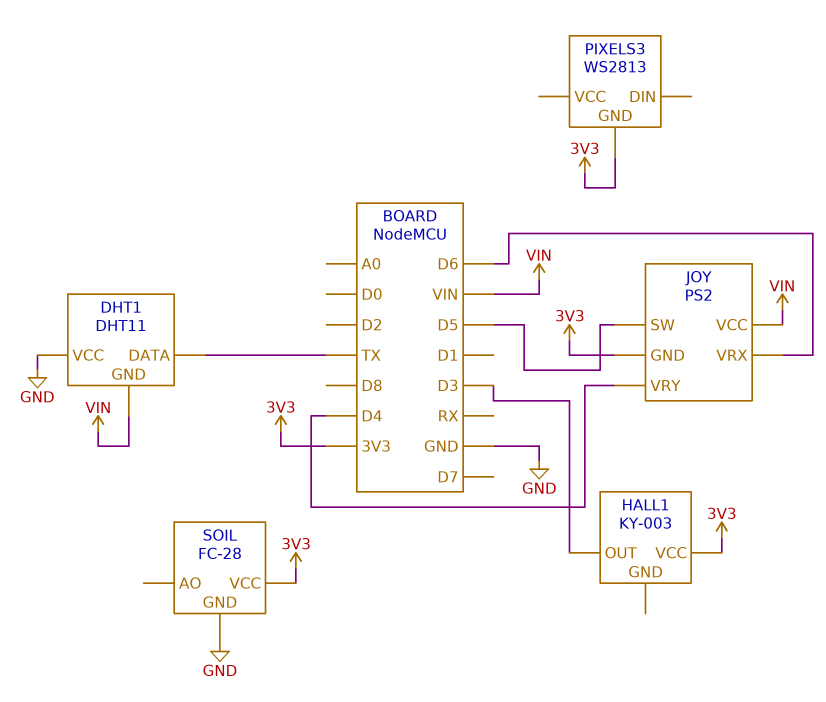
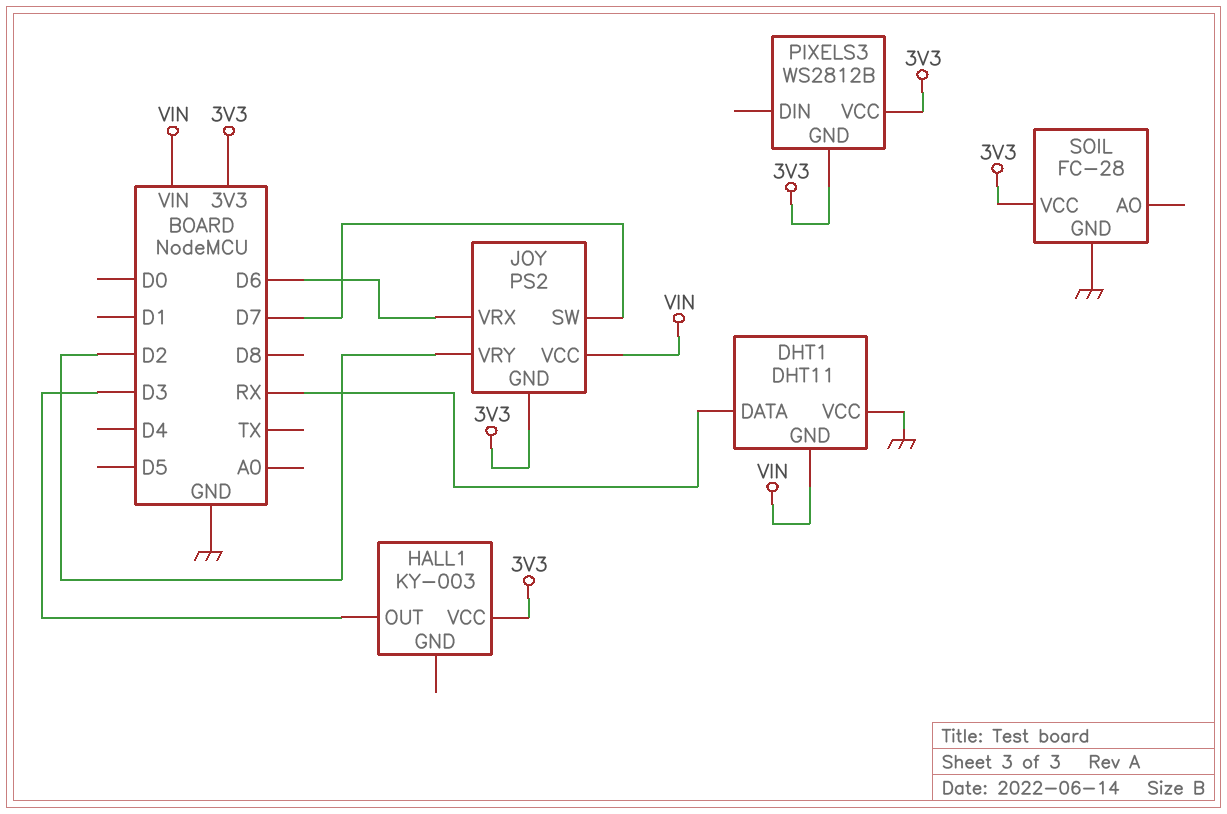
DHT1 pin DATA: TX -> RX
JOY pin SW: D5 -> D7
JOY pin VRY: D4 -> D2
PIXELS3: WS2813 -> WS2812B
PIXELS3 pin VCC: none -> 3V3

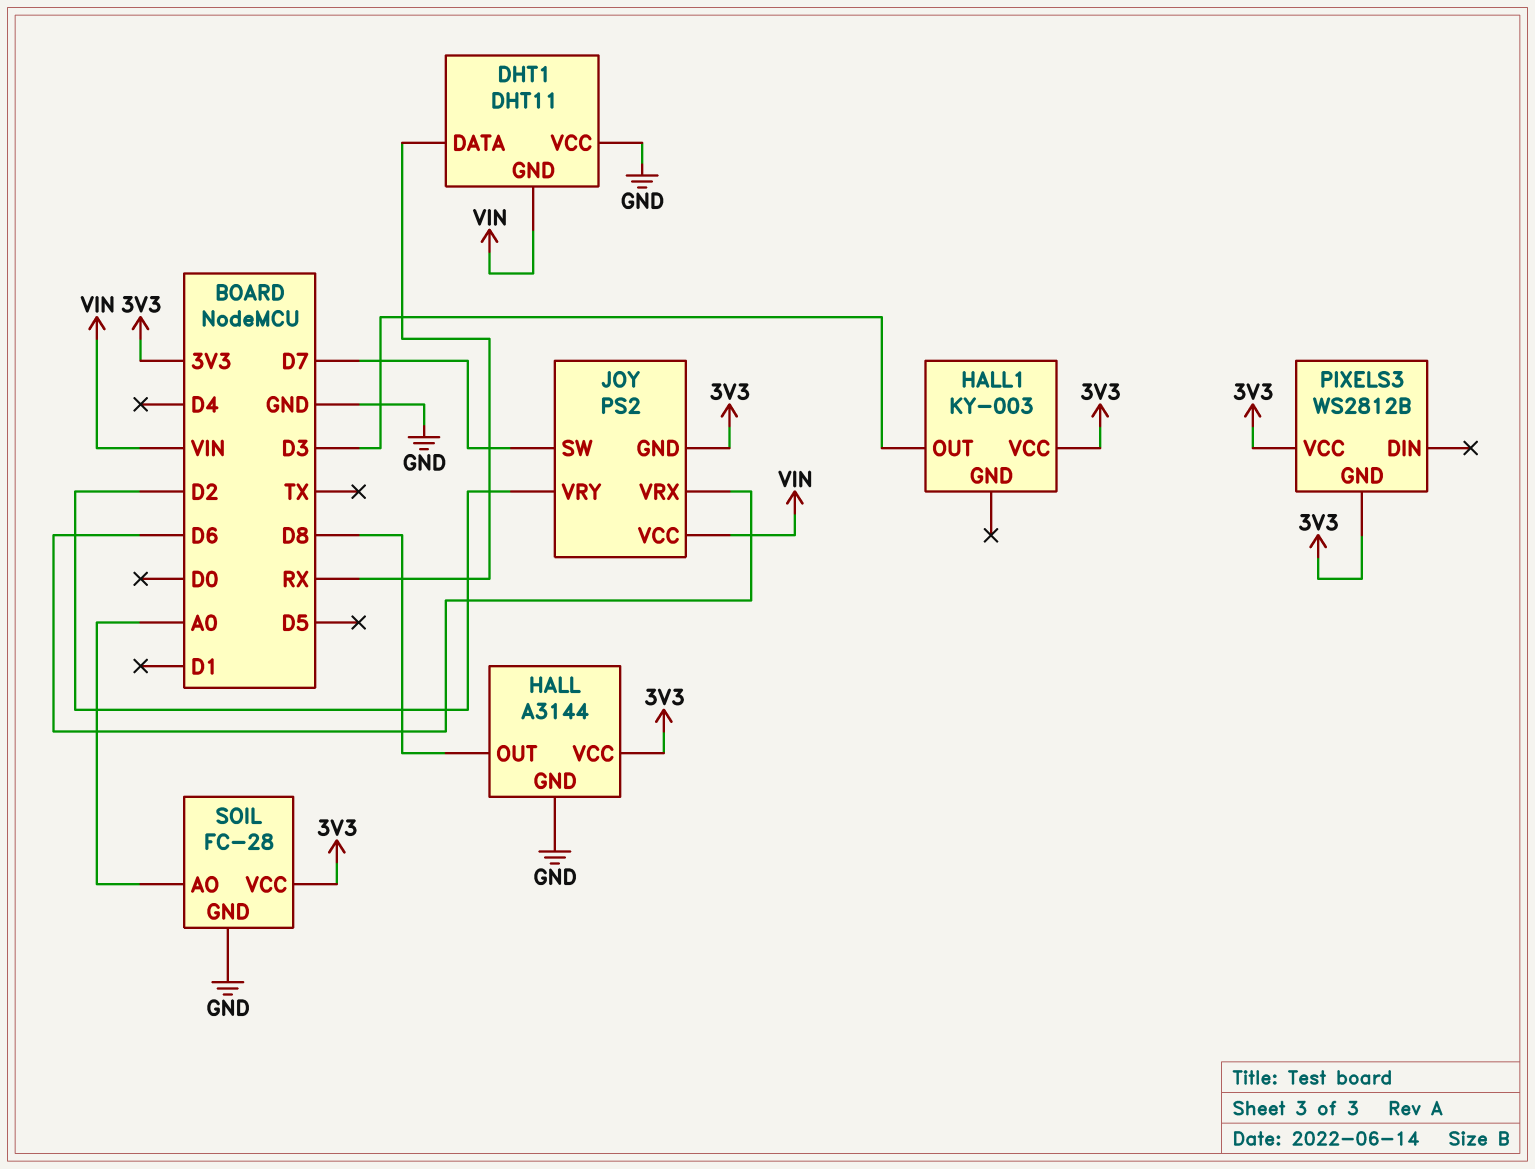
HALL: none -> A3144
HALL pin GND: none -> GND
HALL pin OUT: none -> D8
HALL pin VCC: none -> 3V3
SOIL pin AO: none -> A0

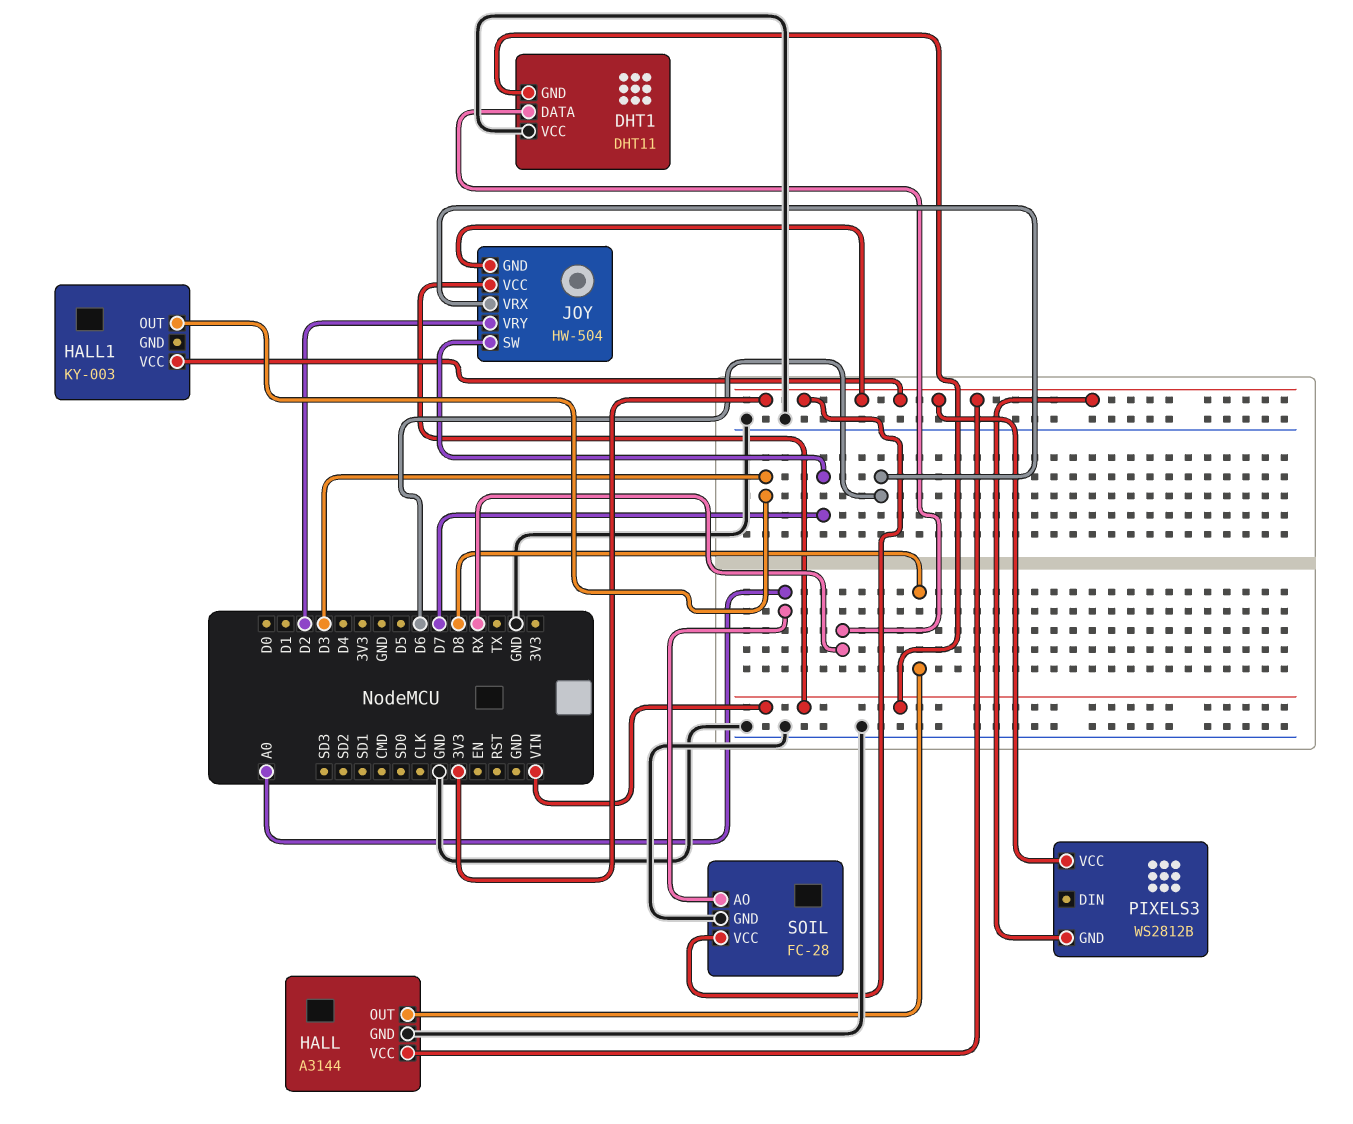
JOY: PS2 -> HW-504

